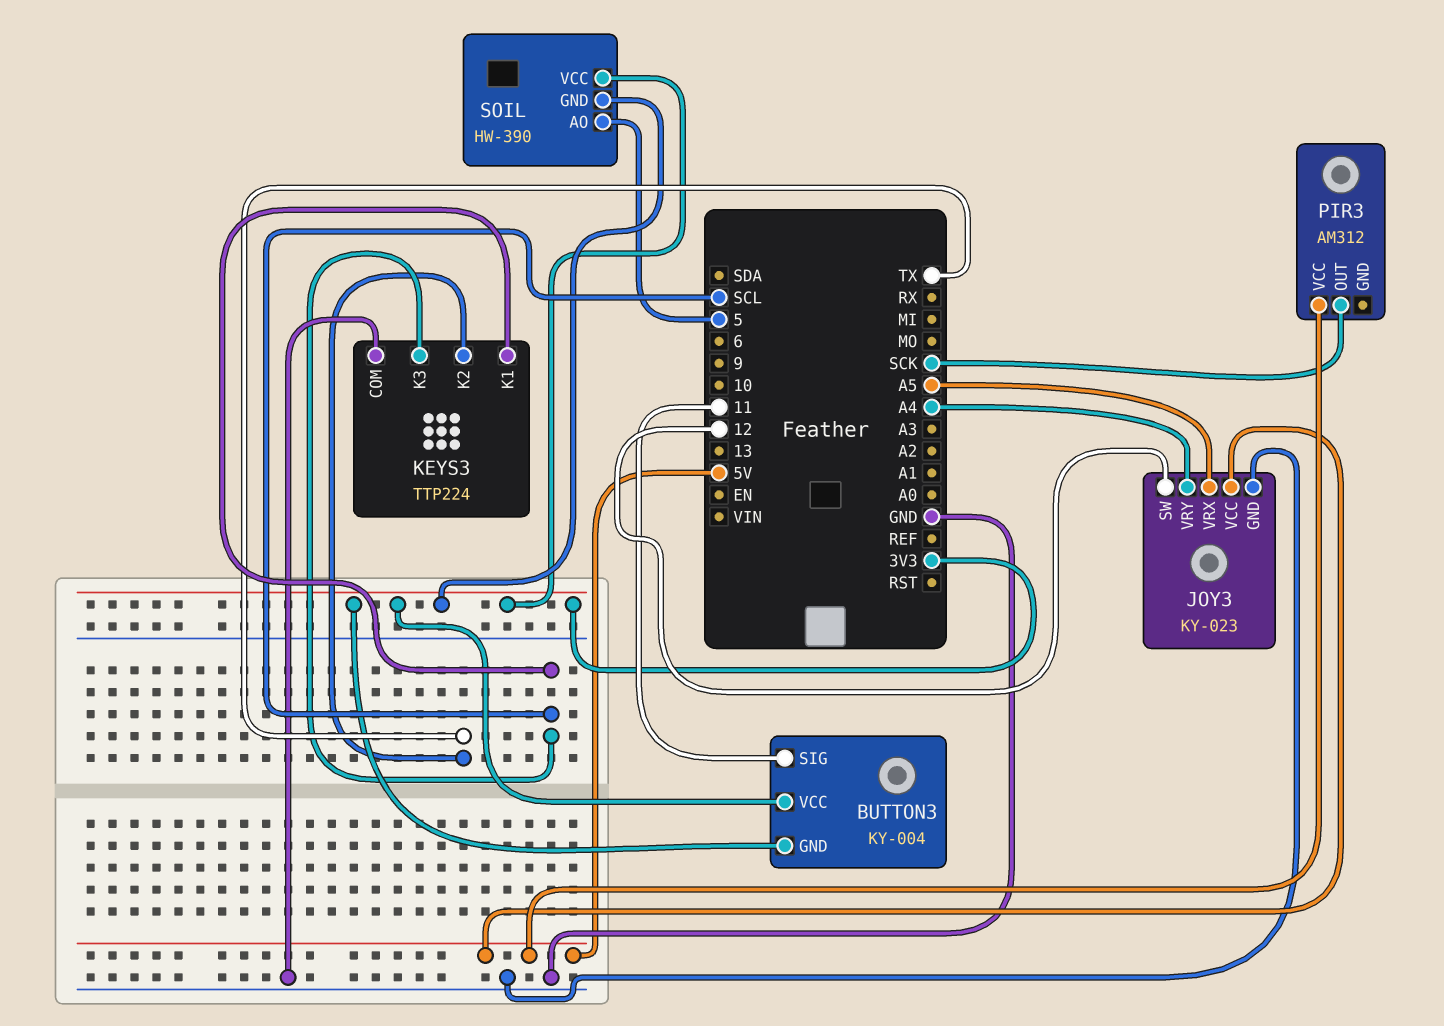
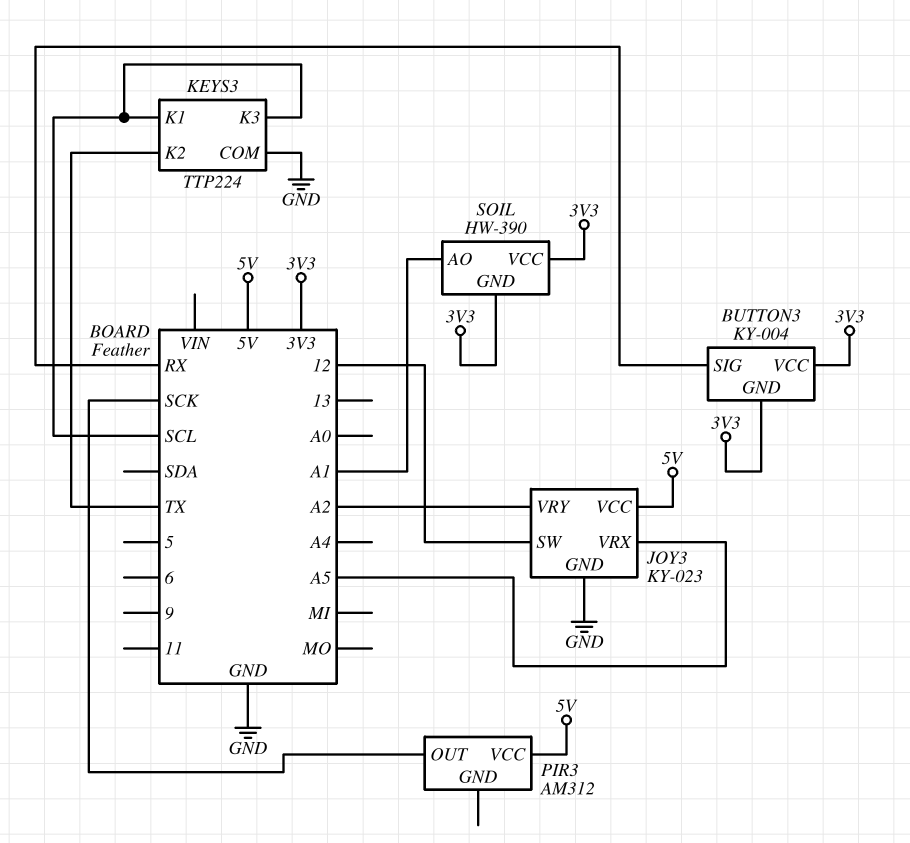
BUTTON3 pin SIG: 11 -> RX
JOY3 pin VRY: A4 -> A2
SOIL pin AO: 5 -> A1

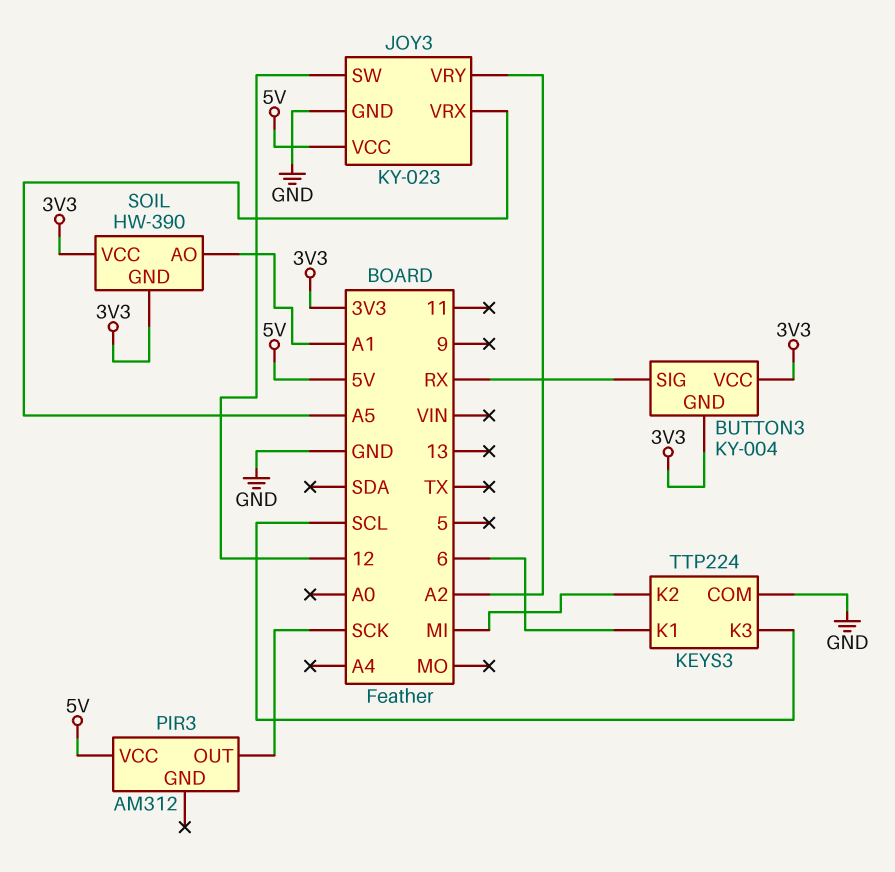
KEYS3 pin K1: SCL -> 6
KEYS3 pin K2: TX -> MI

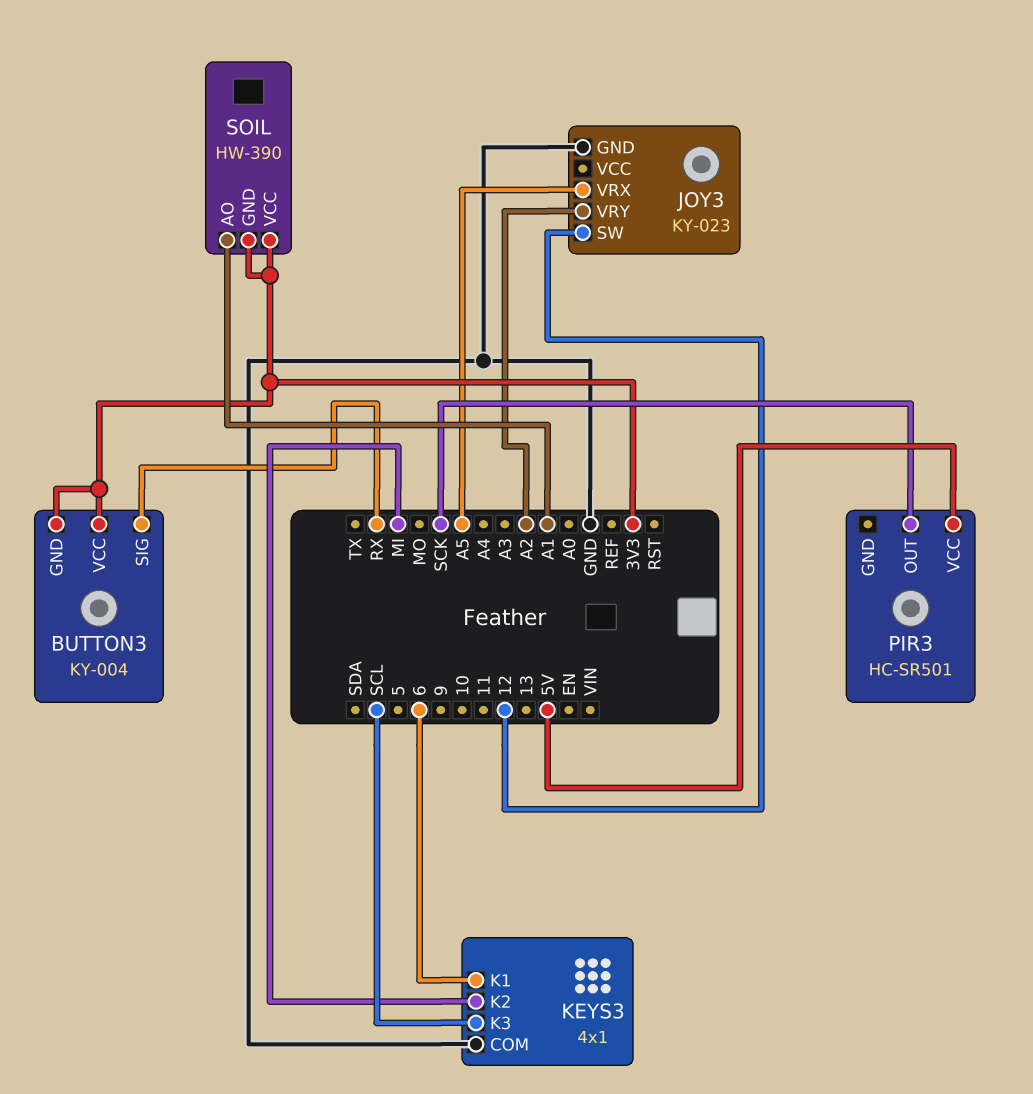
JOY3 pin VCC: 5V -> none
KEYS3: TTP224 -> 4x1
PIR3: AM312 -> HC-SR501

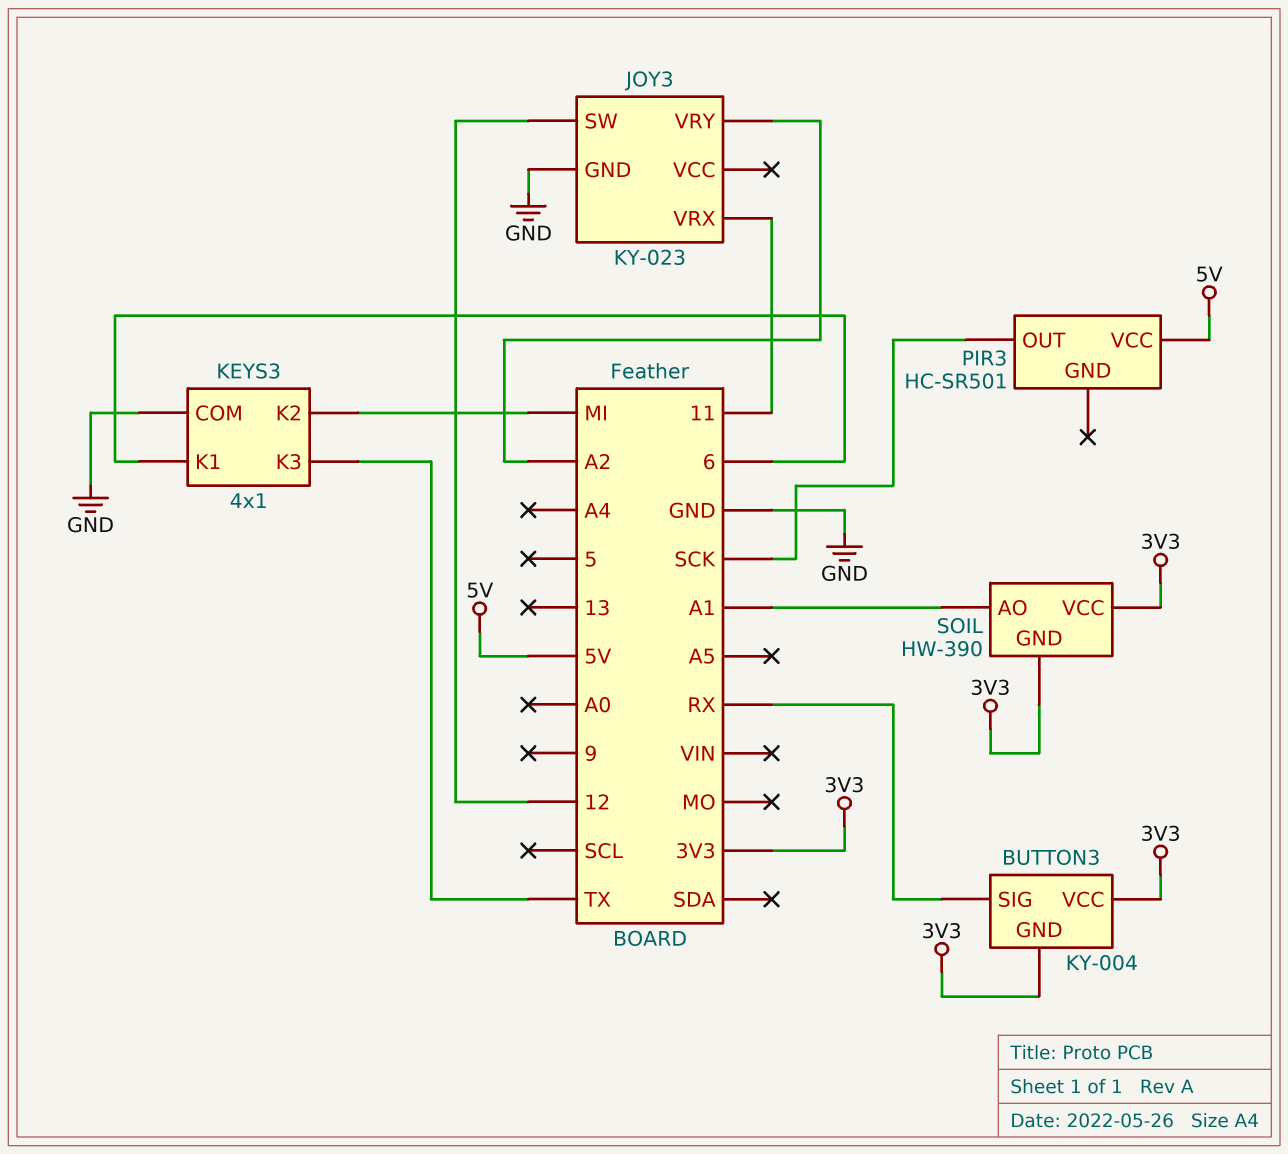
JOY3 pin VRX: A5 -> 11
KEYS3 pin K3: SCL -> TX

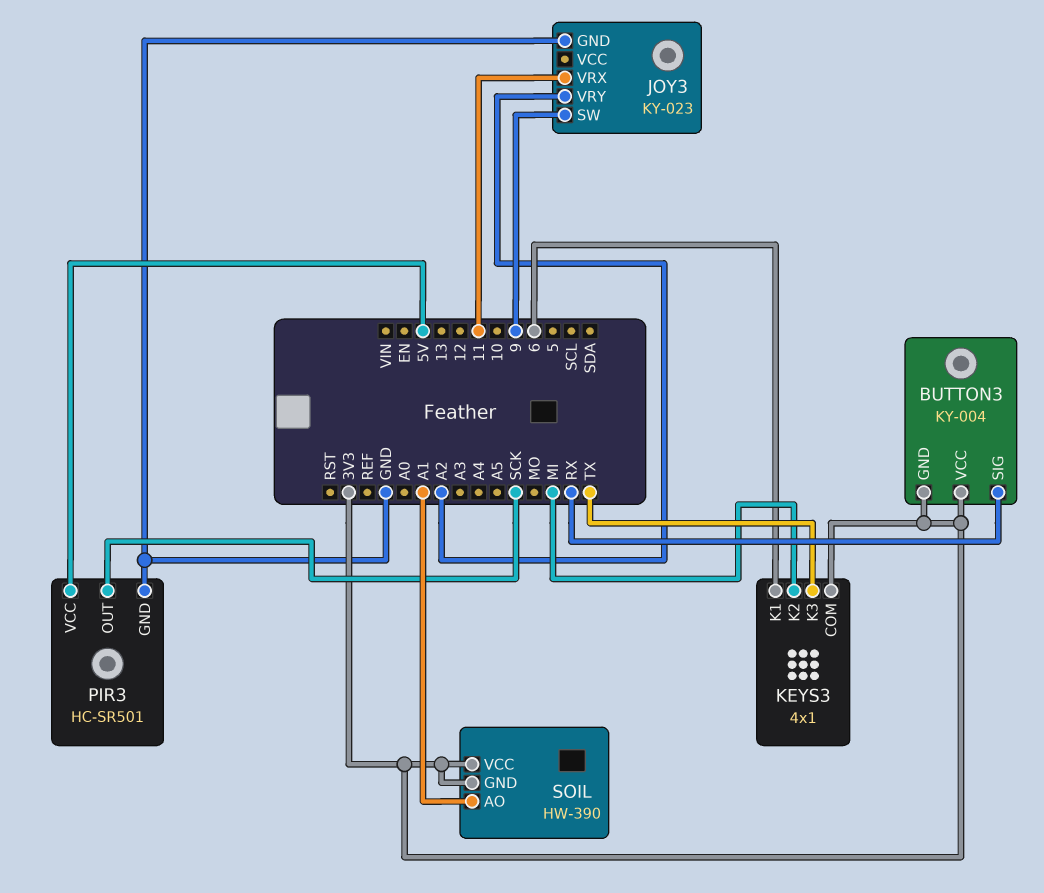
JOY3 pin SW: 12 -> 9
KEYS3 pin COM: GND -> 3V3
PIR3 pin GND: none -> GND

